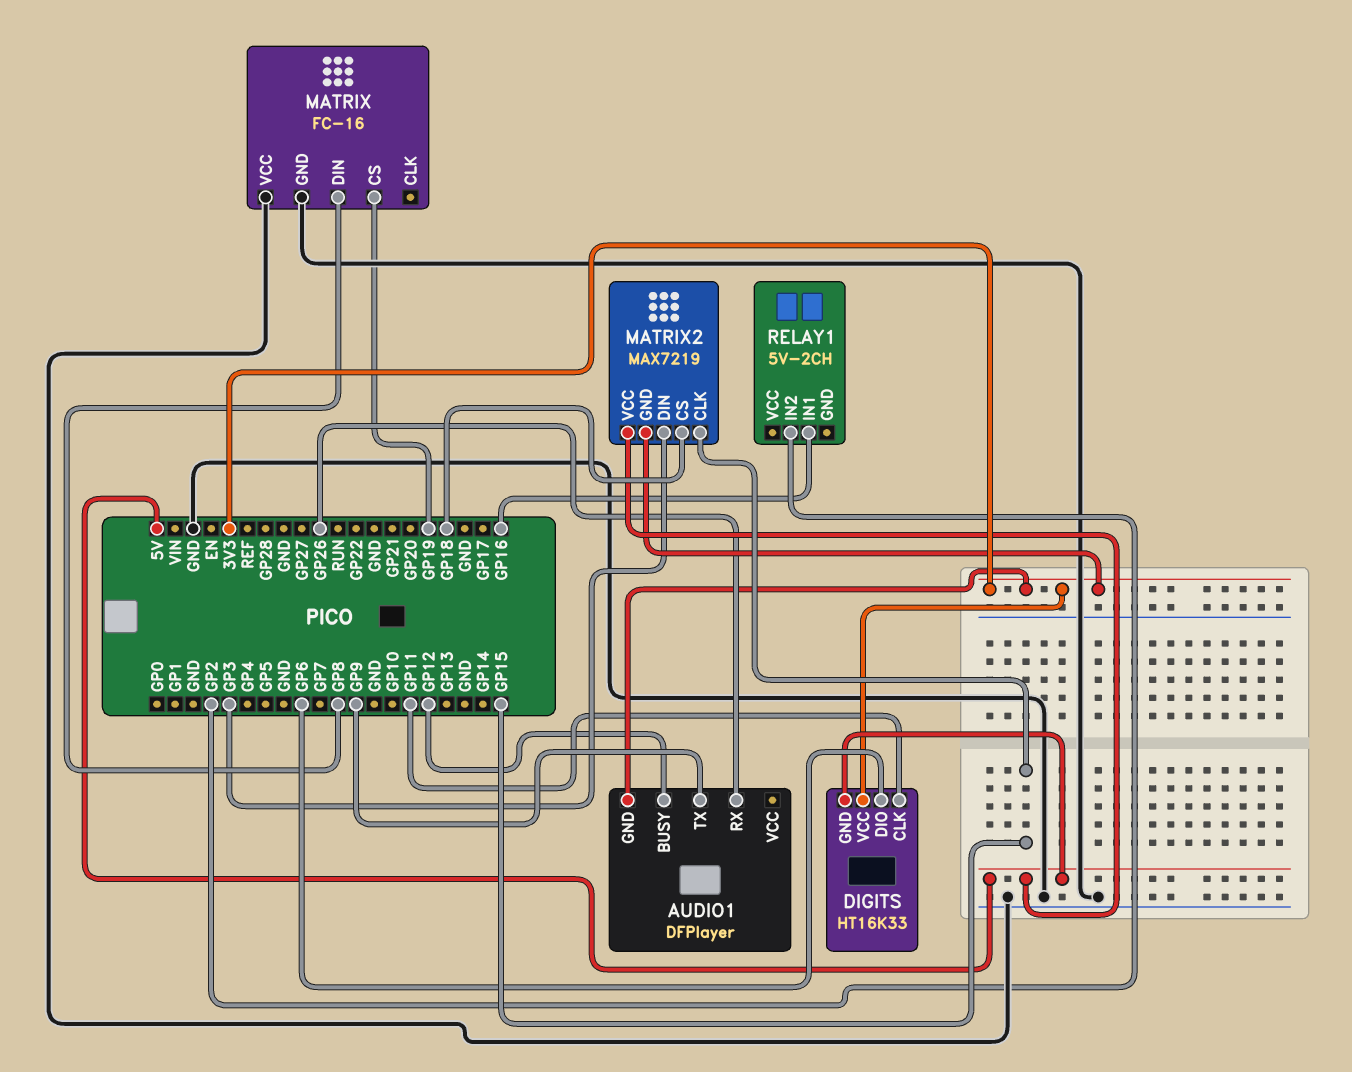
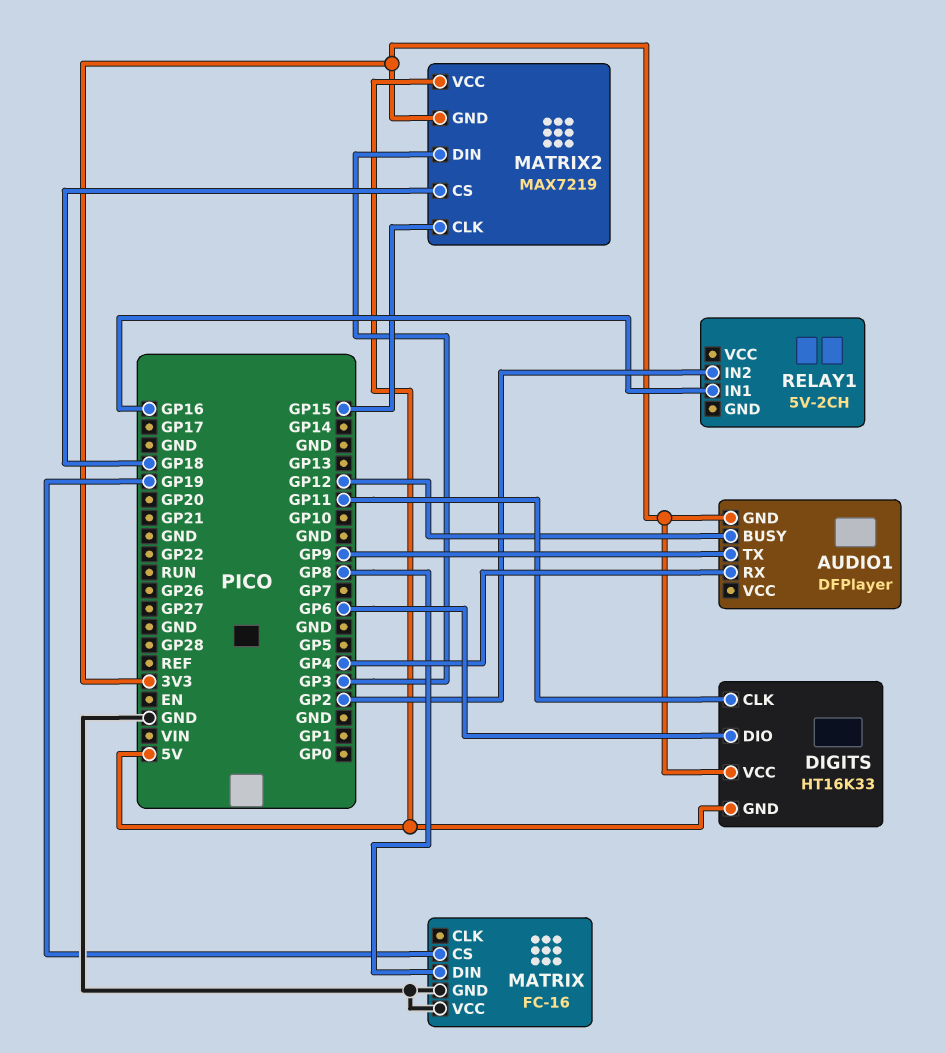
AUDIO1 pin RX: GP26 -> GP4

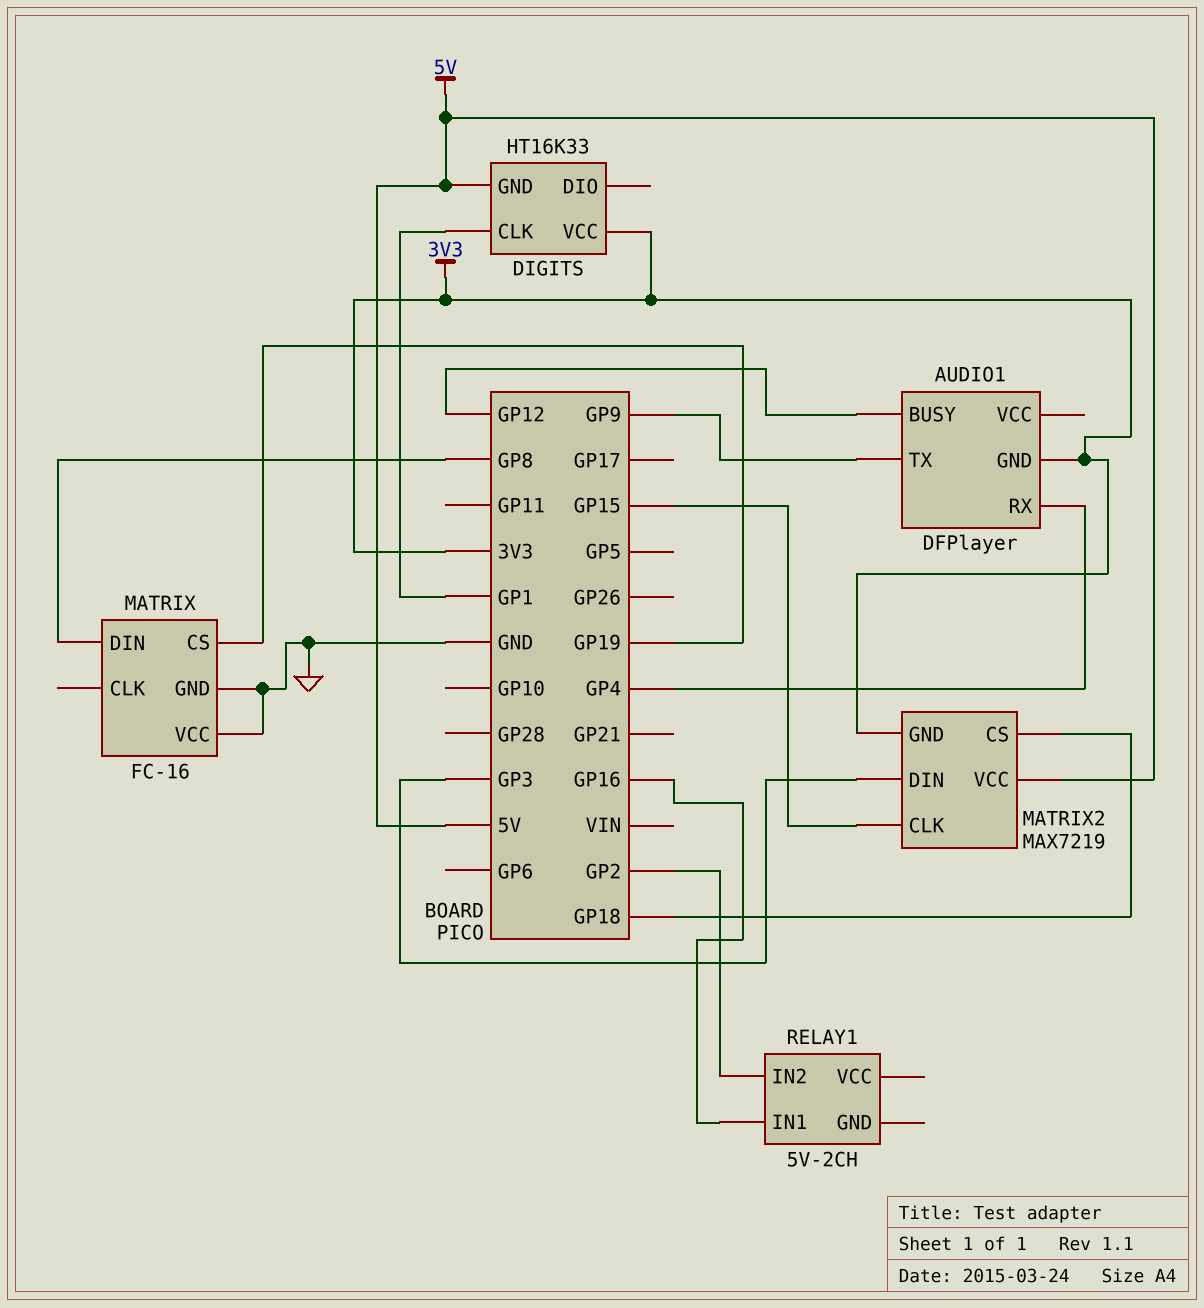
DIGITS pin CLK: GP11 -> GP1
DIGITS pin DIO: GP6 -> none

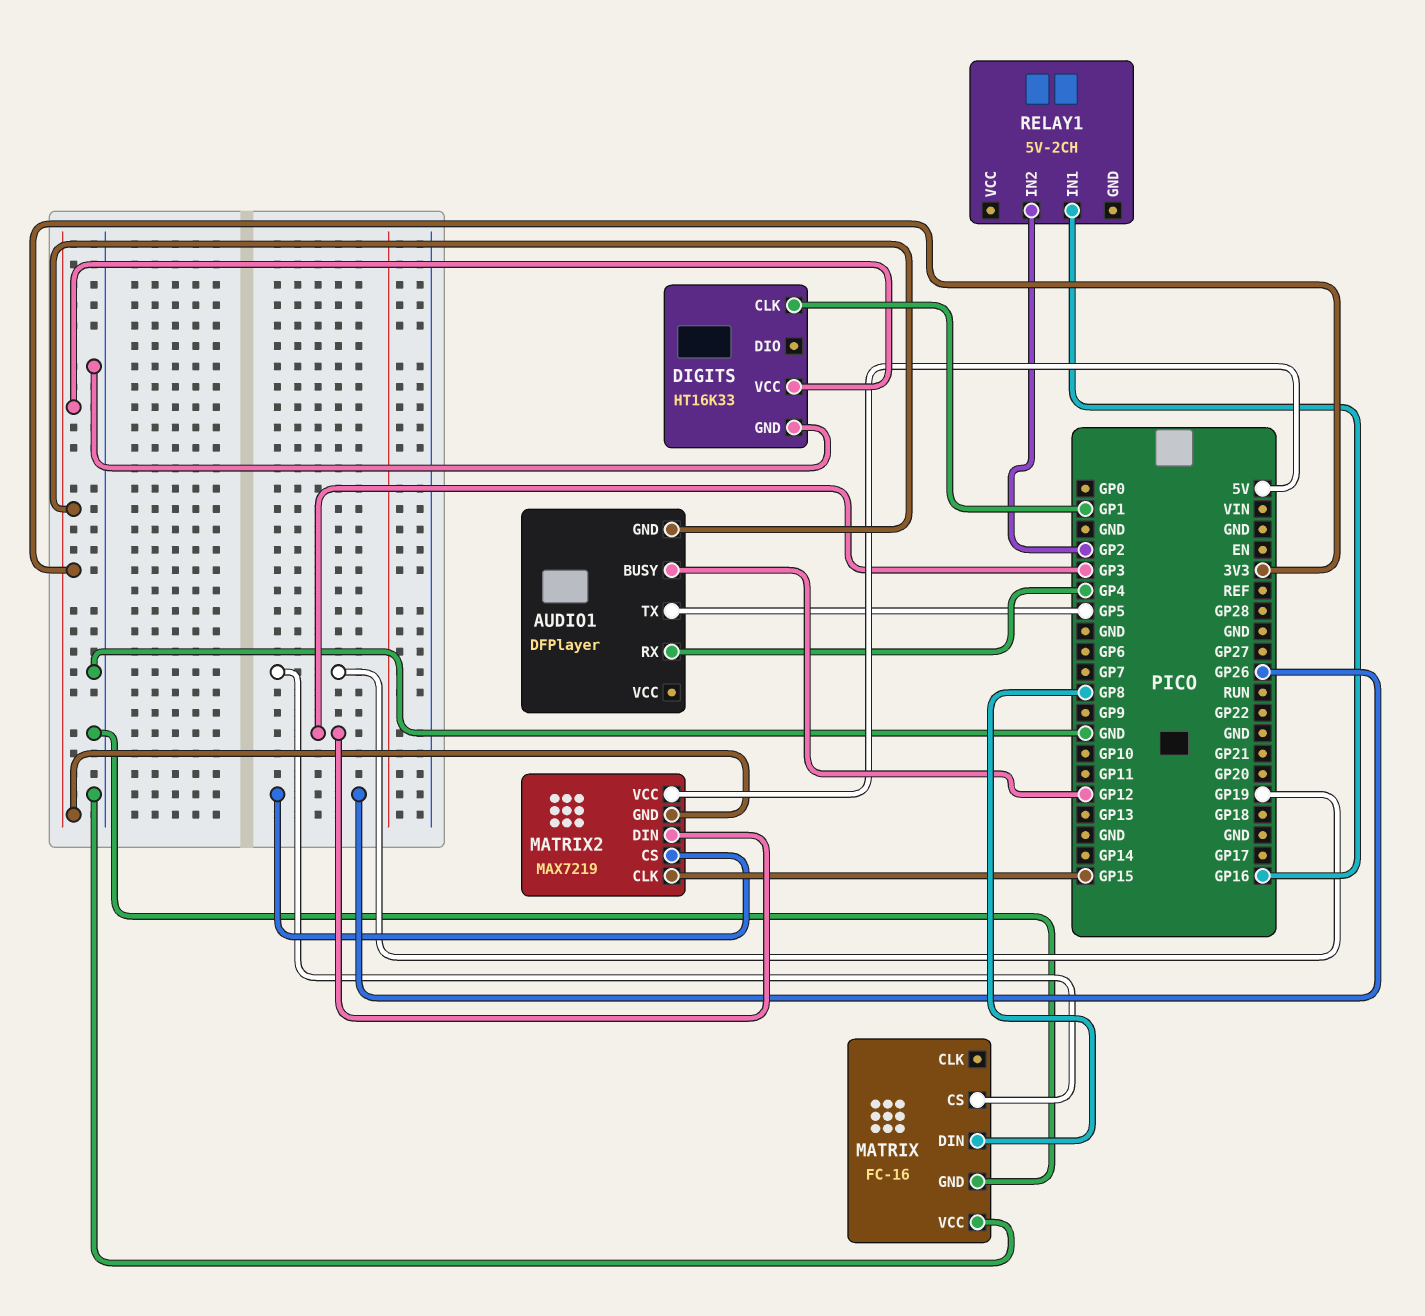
AUDIO1 pin TX: GP9 -> GP5
DIGITS pin GND: 5V -> GND
MATRIX2 pin CS: GP18 -> GP26

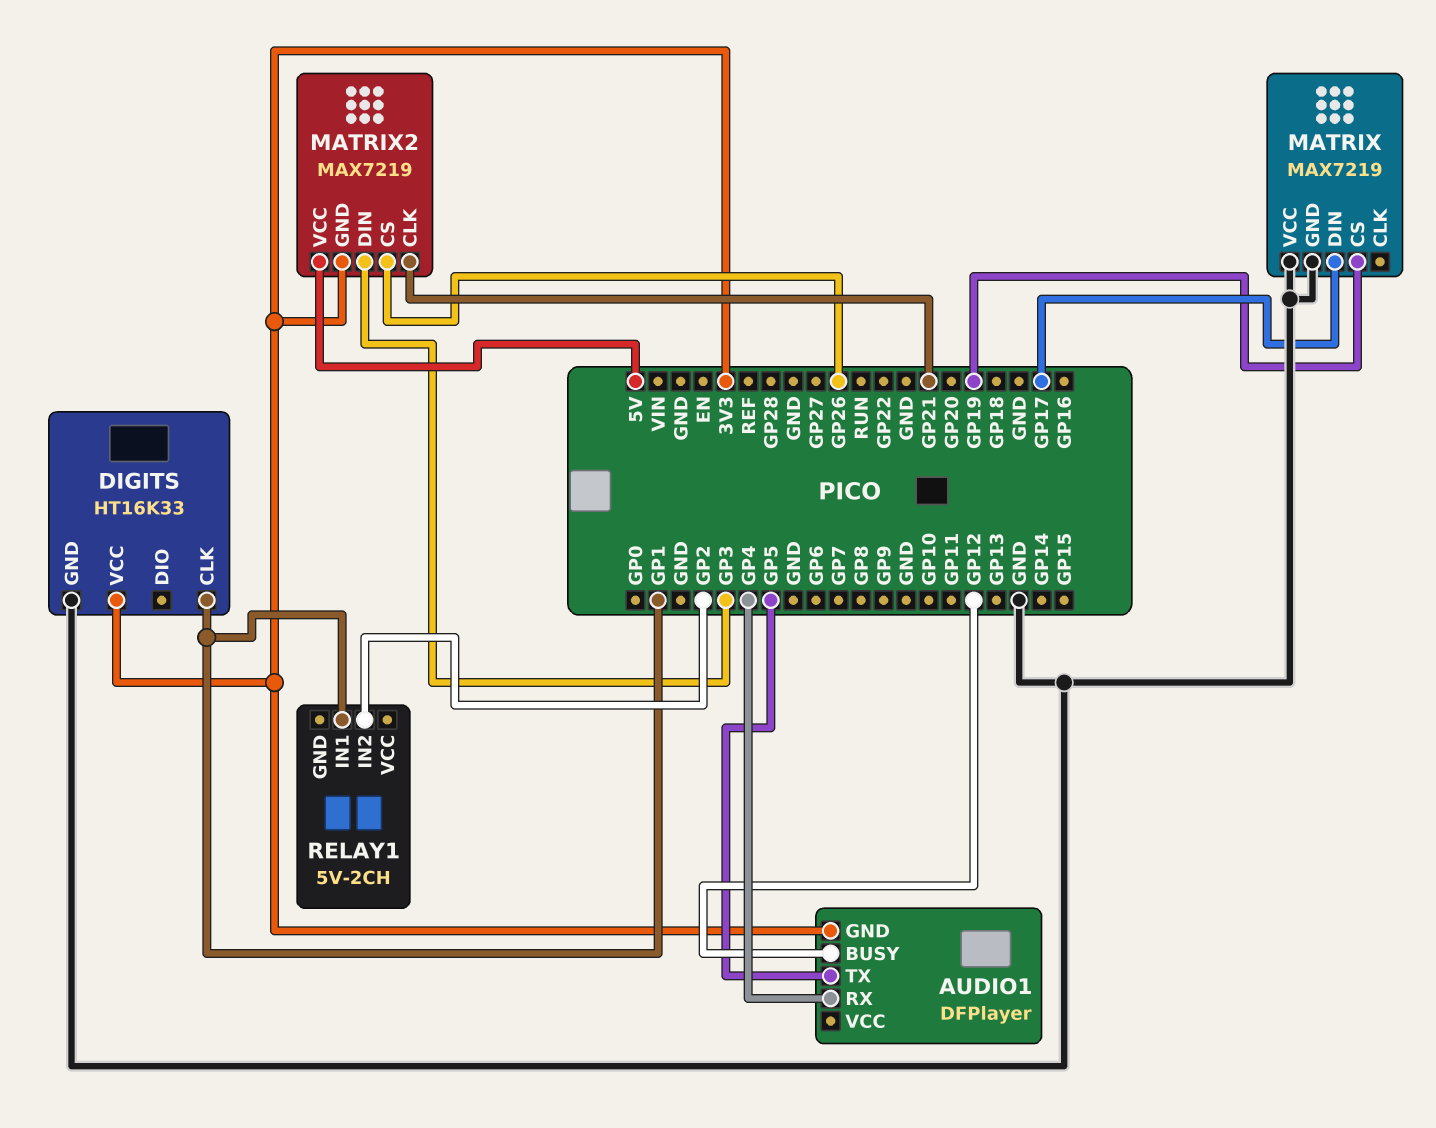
MATRIX: FC-16 -> MAX7219
MATRIX pin DIN: GP8 -> GP17
MATRIX2 pin CLK: GP15 -> GP21
RELAY1 pin IN1: GP16 -> GP1

